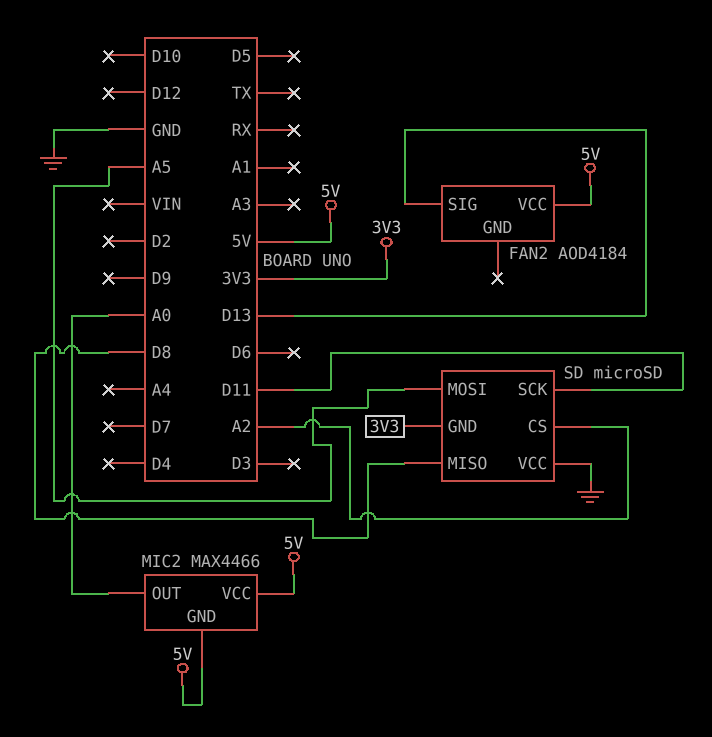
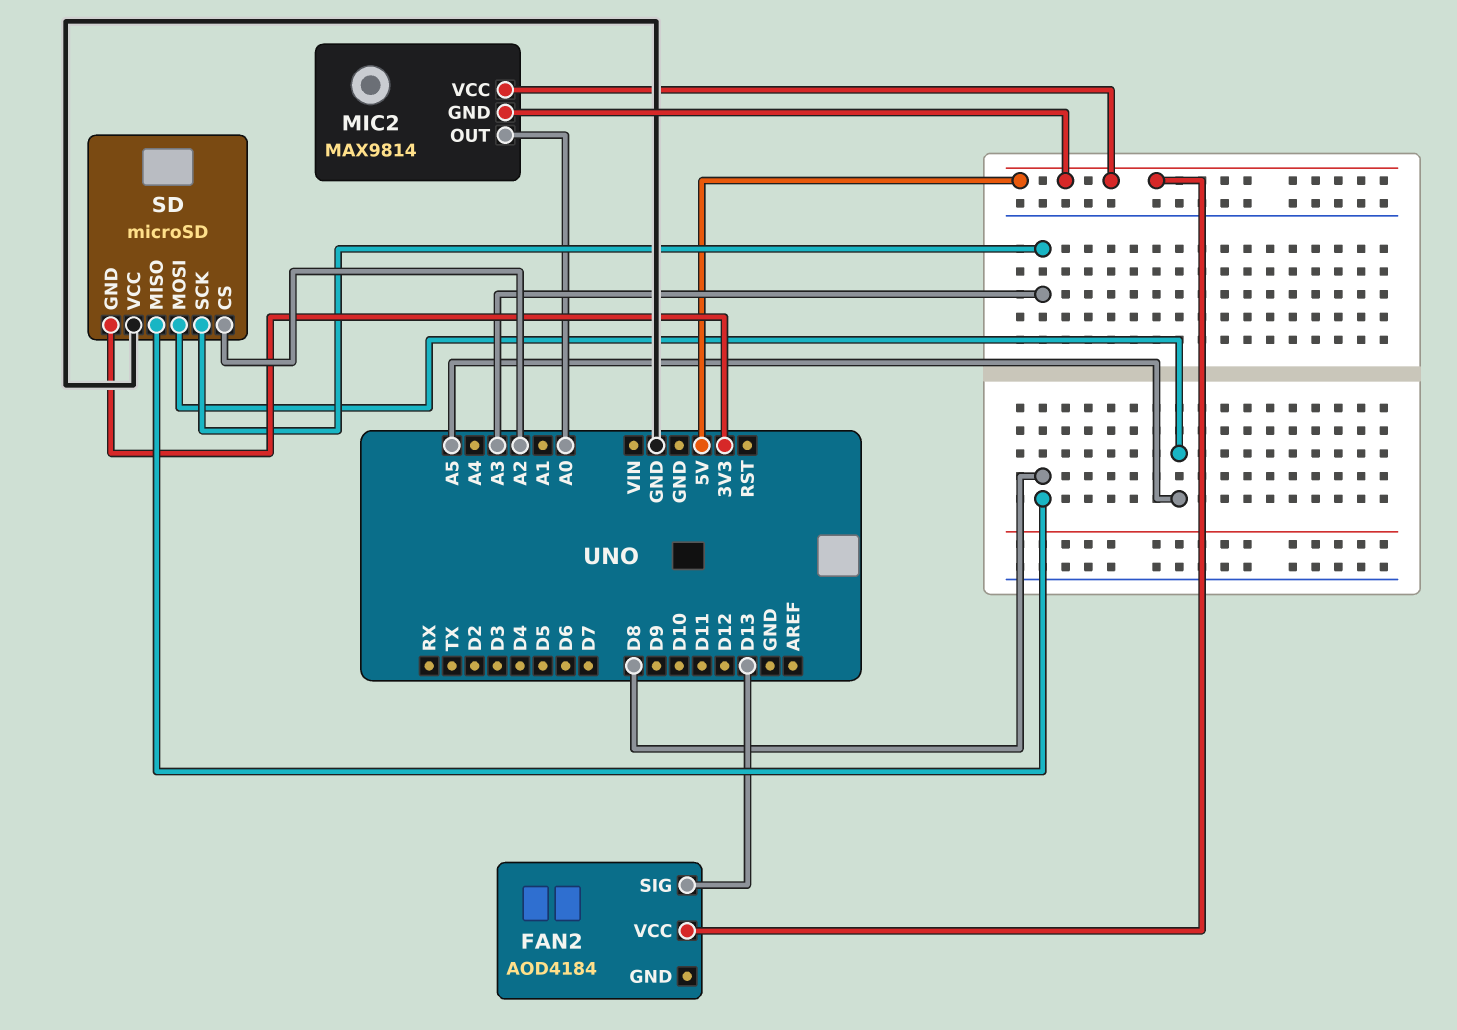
MIC2: MAX4466 -> MAX9814
SD pin SCK: D11 -> A3

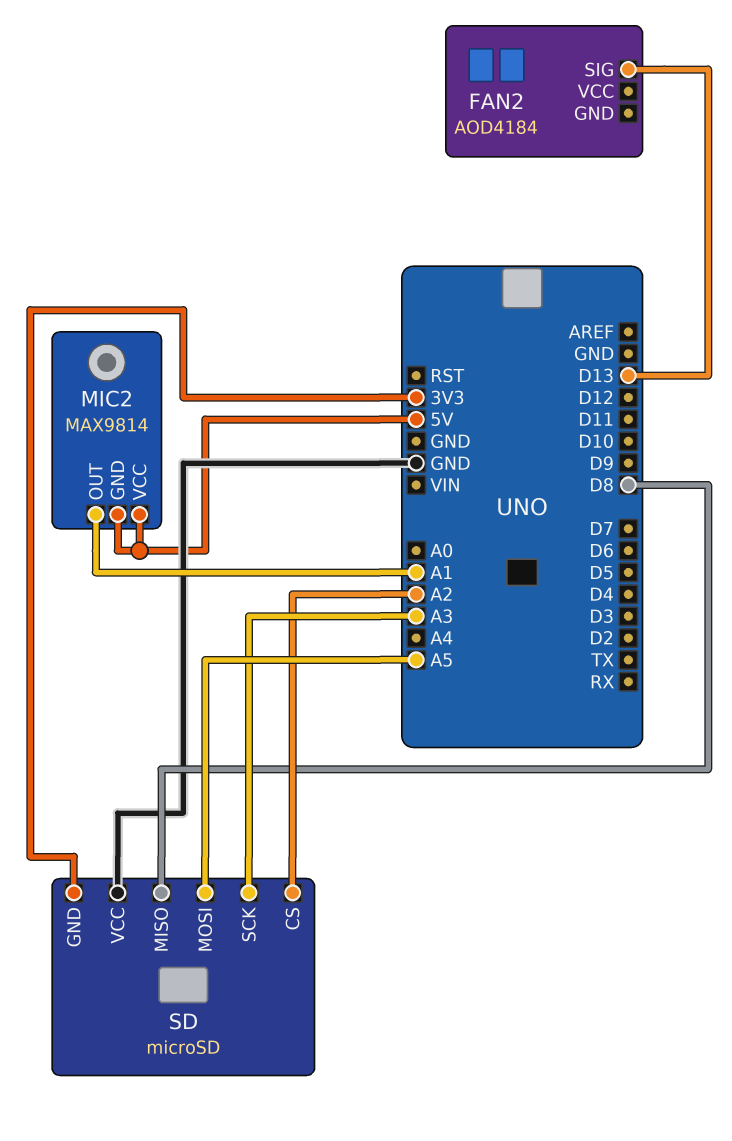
FAN2 pin VCC: 5V -> none
MIC2 pin OUT: A0 -> A1

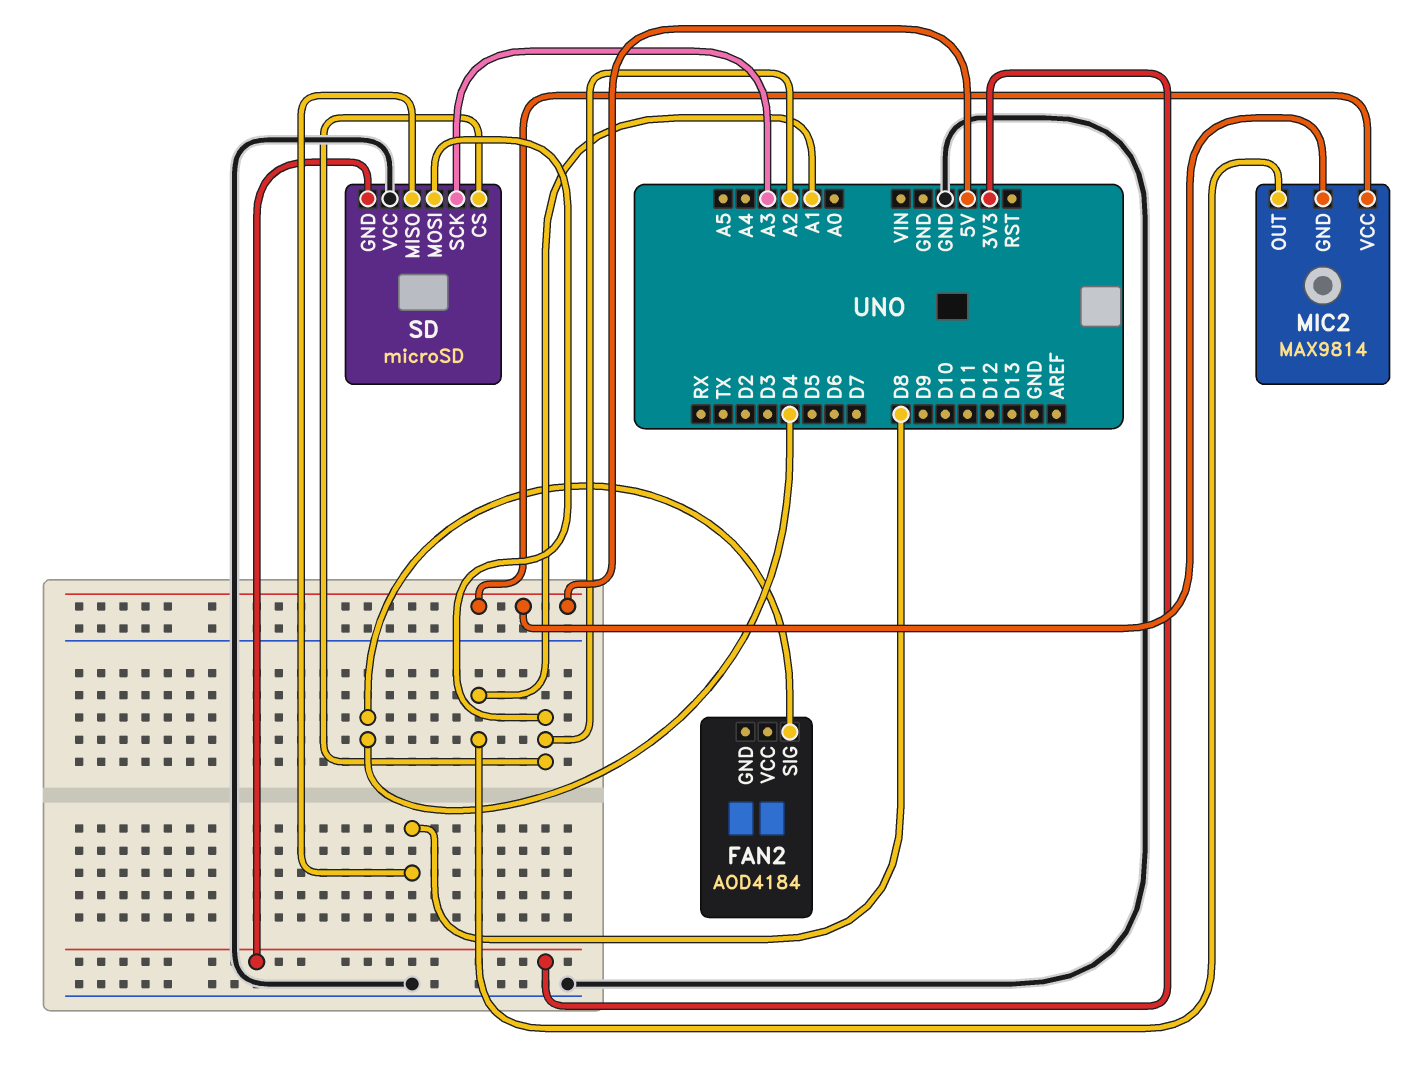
FAN2 pin SIG: D13 -> D4
SD pin MOSI: A5 -> A2

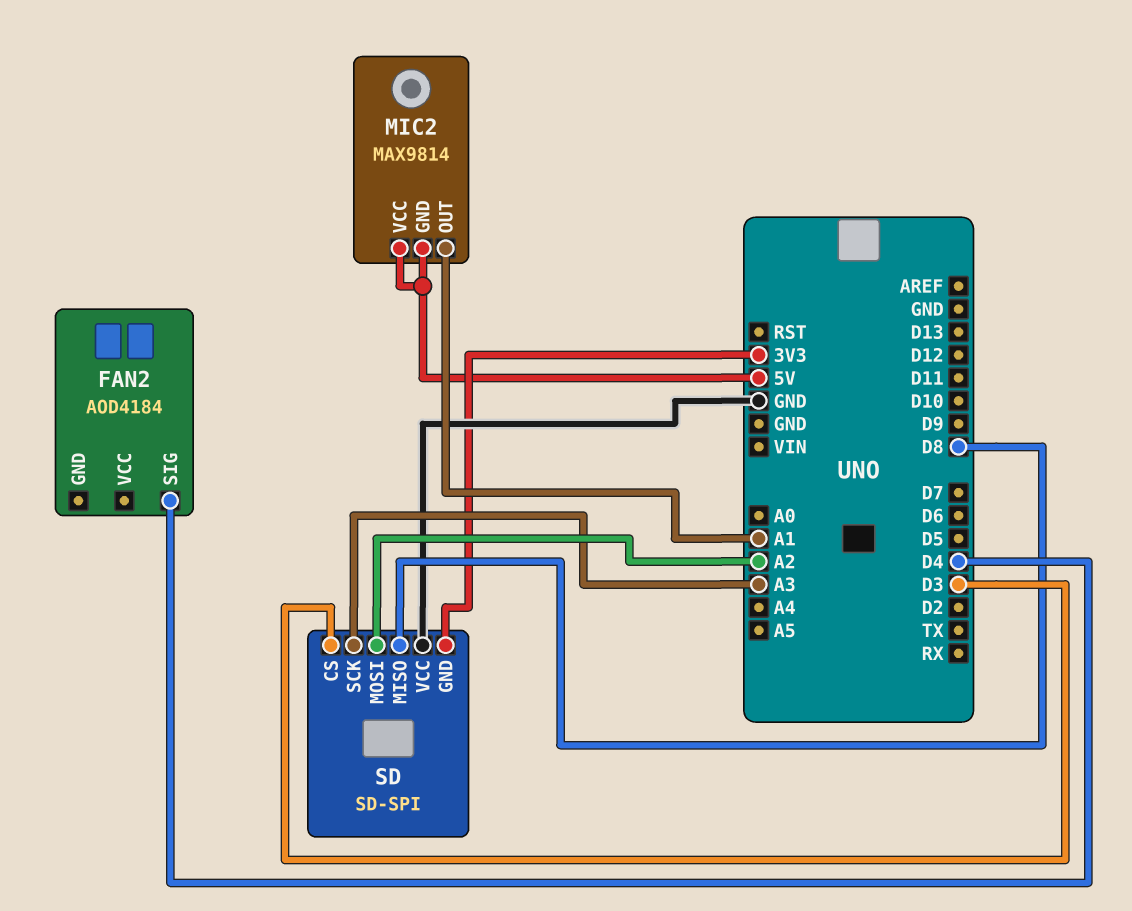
SD: microSD -> SD-SPI
SD pin CS: A2 -> D3

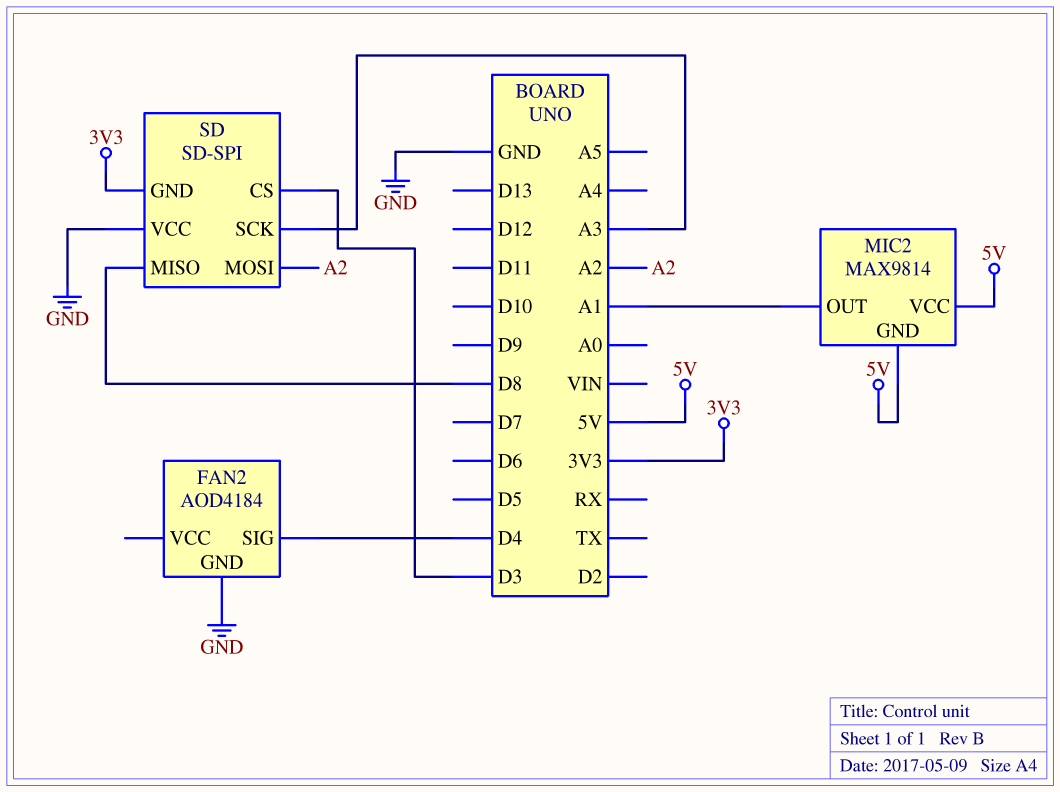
FAN2 pin GND: none -> GND

